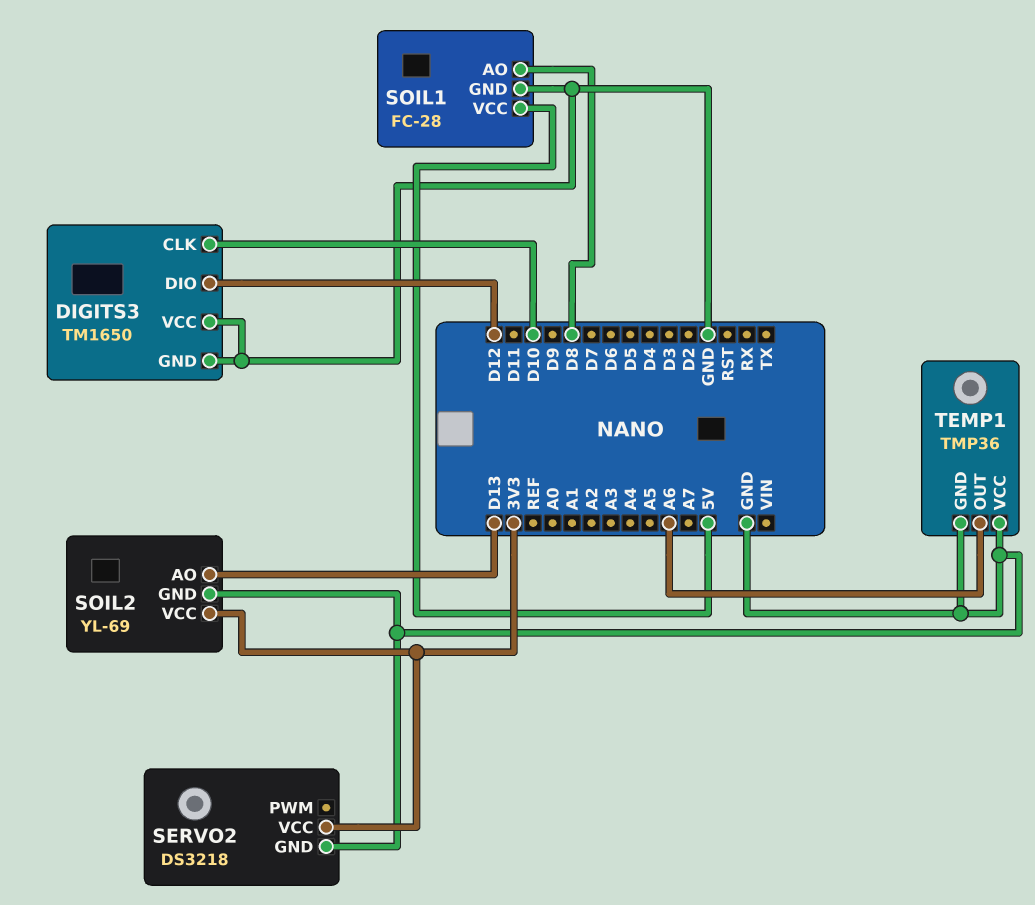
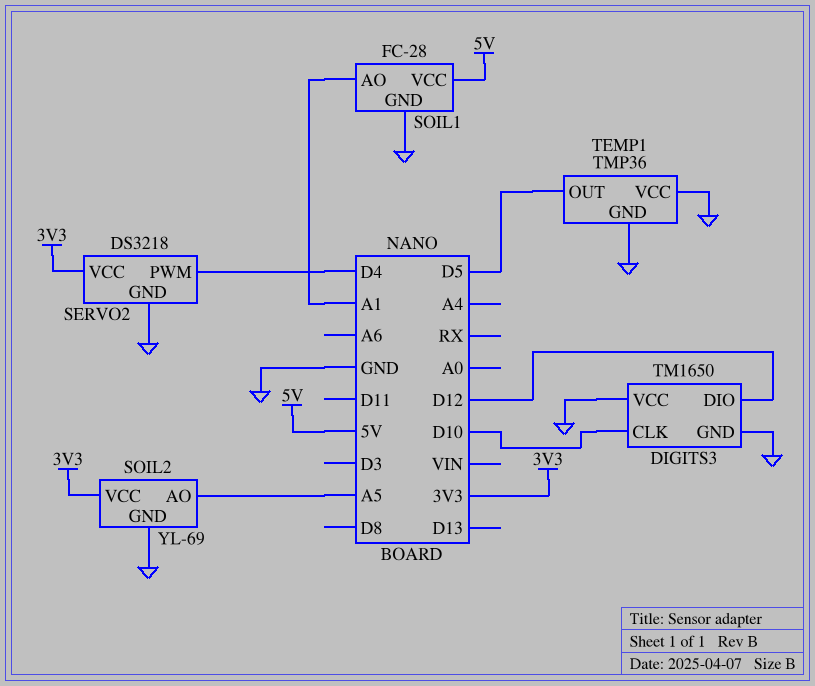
SERVO2 pin PWM: none -> D4
SOIL1 pin AO: D8 -> A1
SOIL2 pin AO: D13 -> A5
TEMP1 pin OUT: A6 -> D5

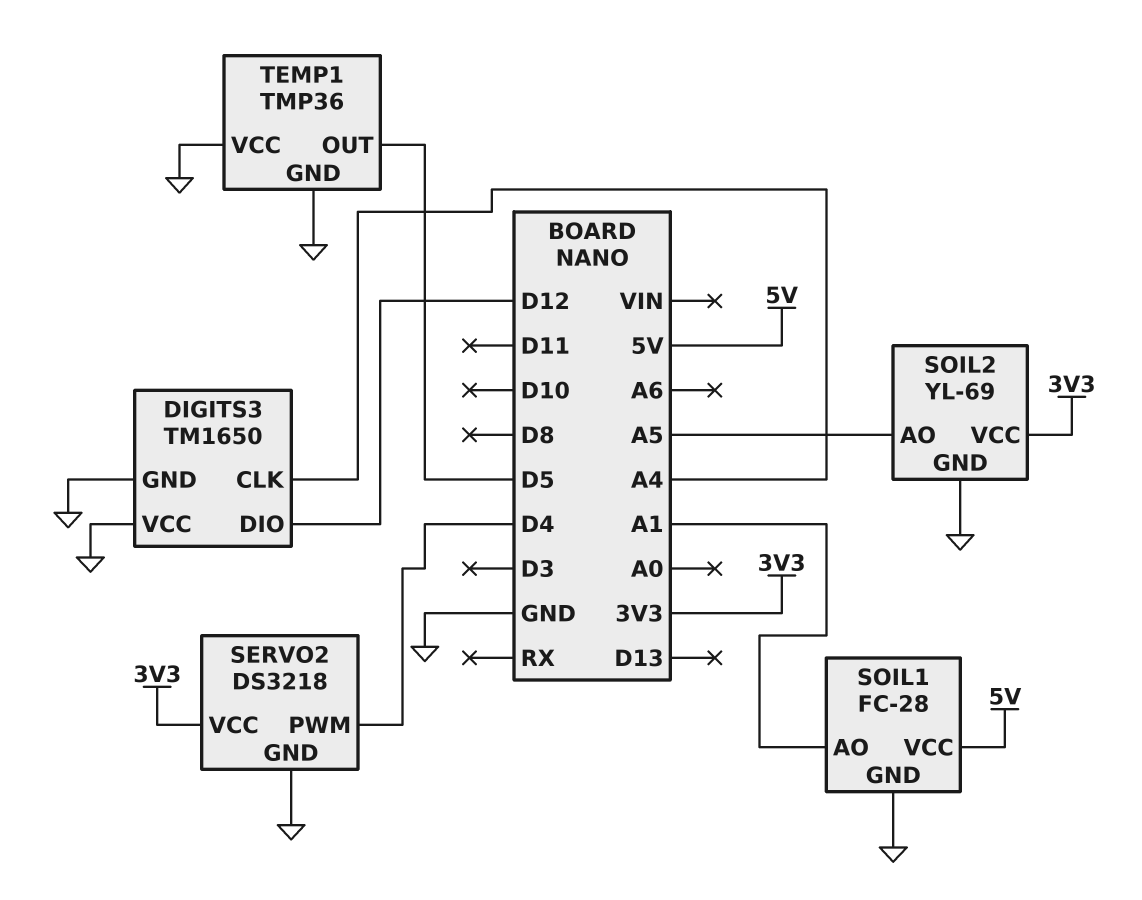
DIGITS3 pin CLK: D10 -> A4

